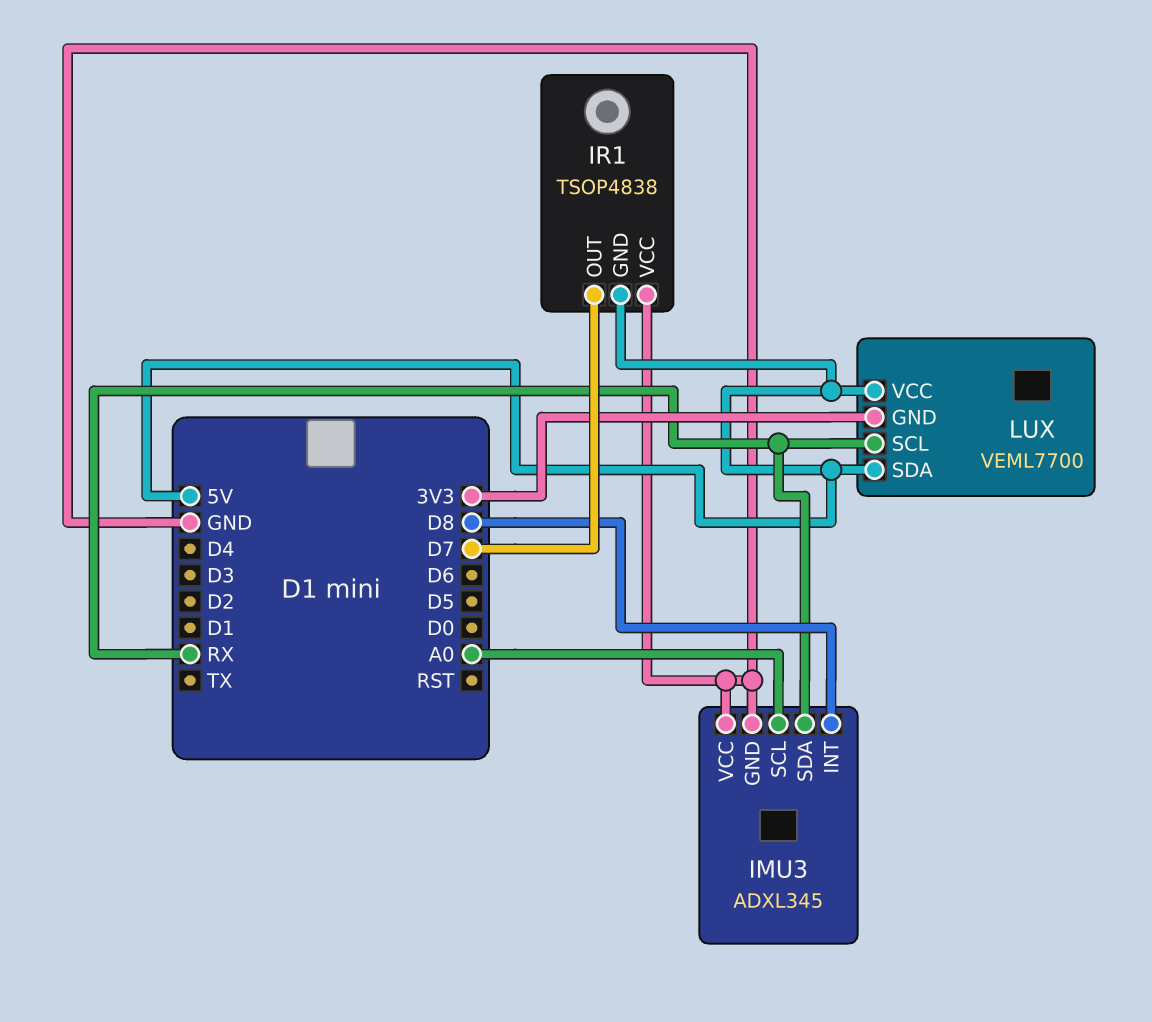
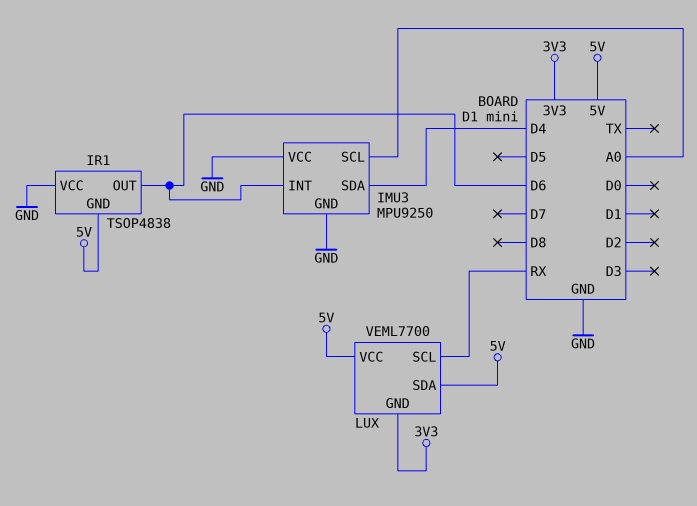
IMU3: ADXL345 -> MPU9250
IMU3 pin INT: D8 -> D6
IMU3 pin SDA: RX -> D4
IR1 pin OUT: D7 -> D6

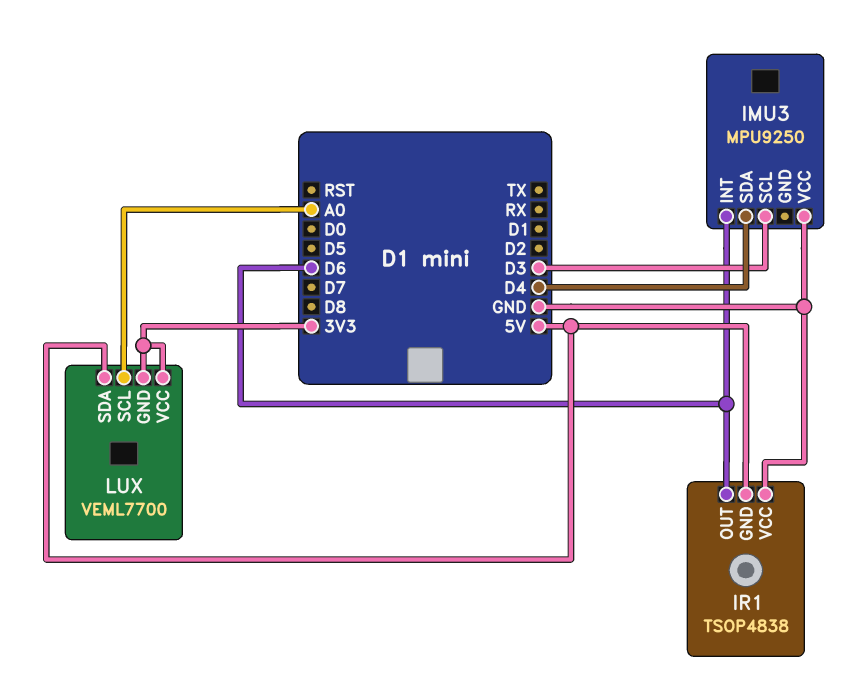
IMU3 pin GND: GND -> none
IMU3 pin SCL: A0 -> D3
LUX pin SCL: RX -> A0
LUX pin VCC: 5V -> 3V3

